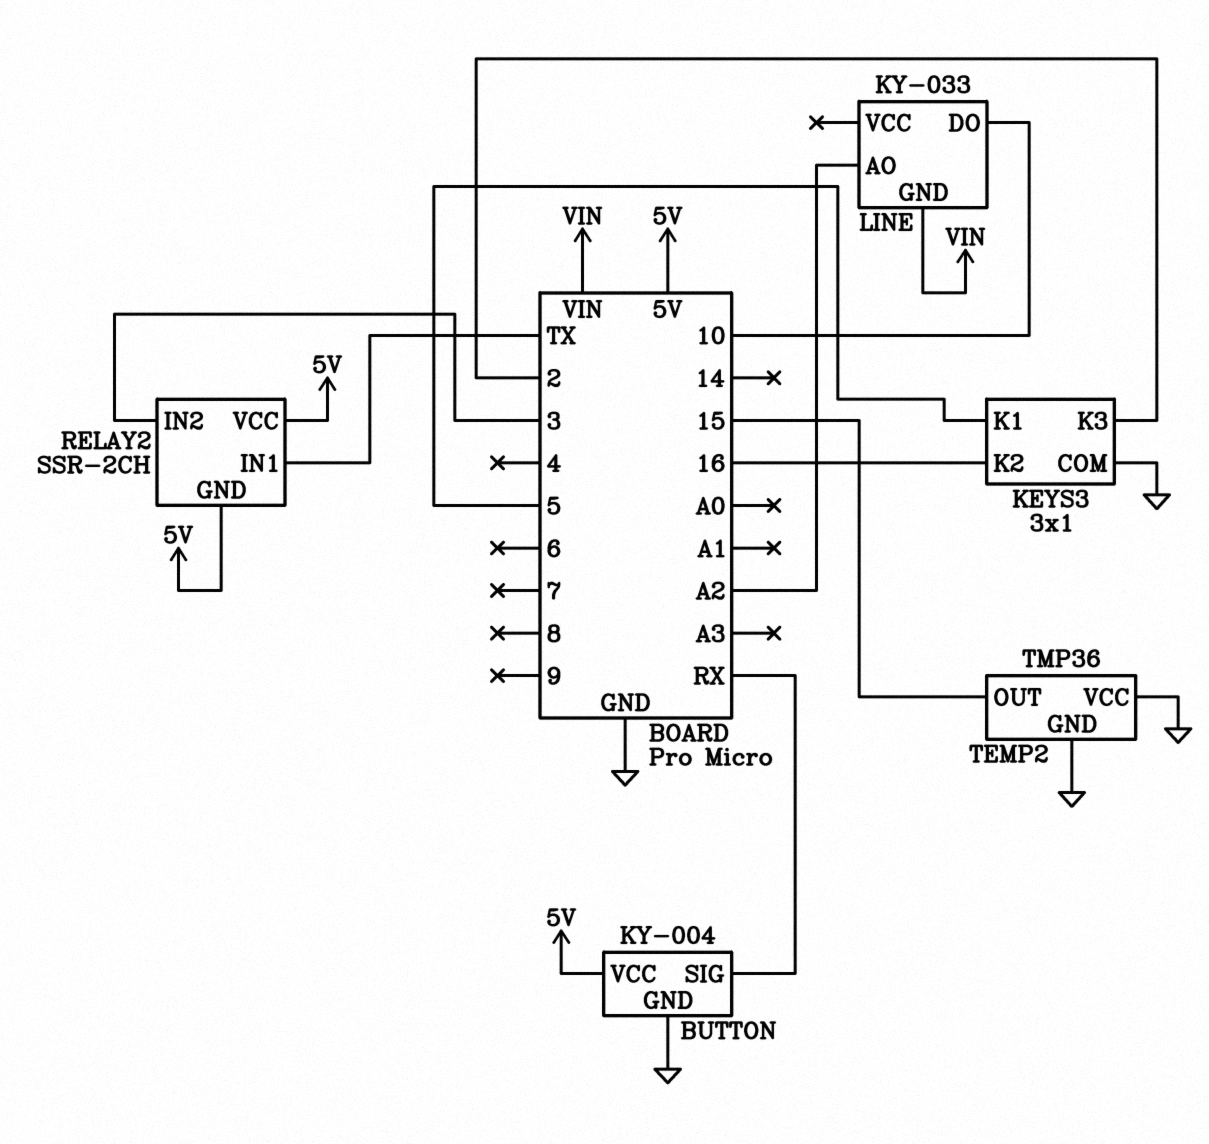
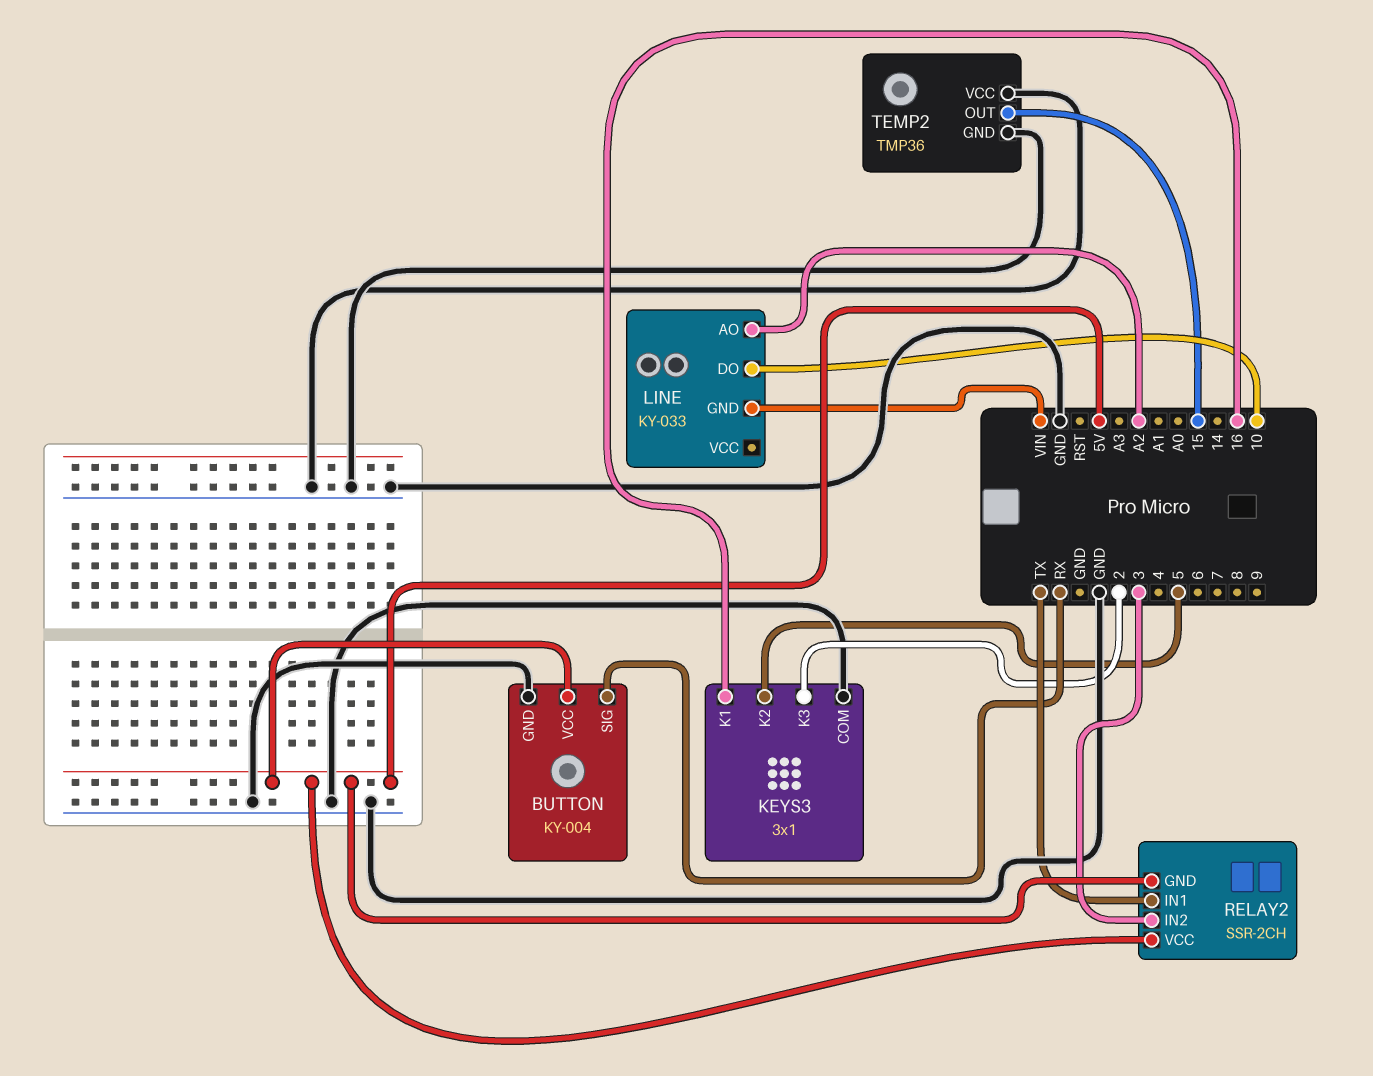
KEYS3 pin K1: 5 -> 16
KEYS3 pin K2: 16 -> 5

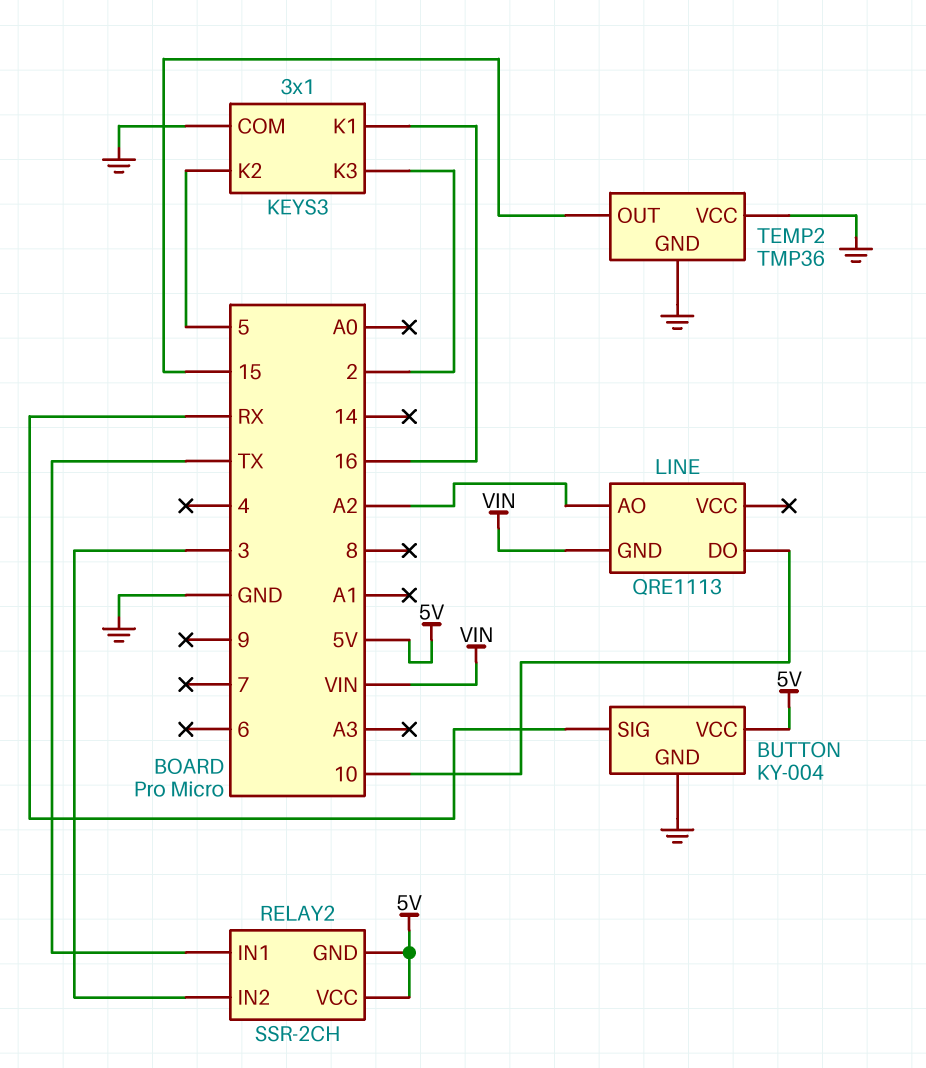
LINE: KY-033 -> QRE1113

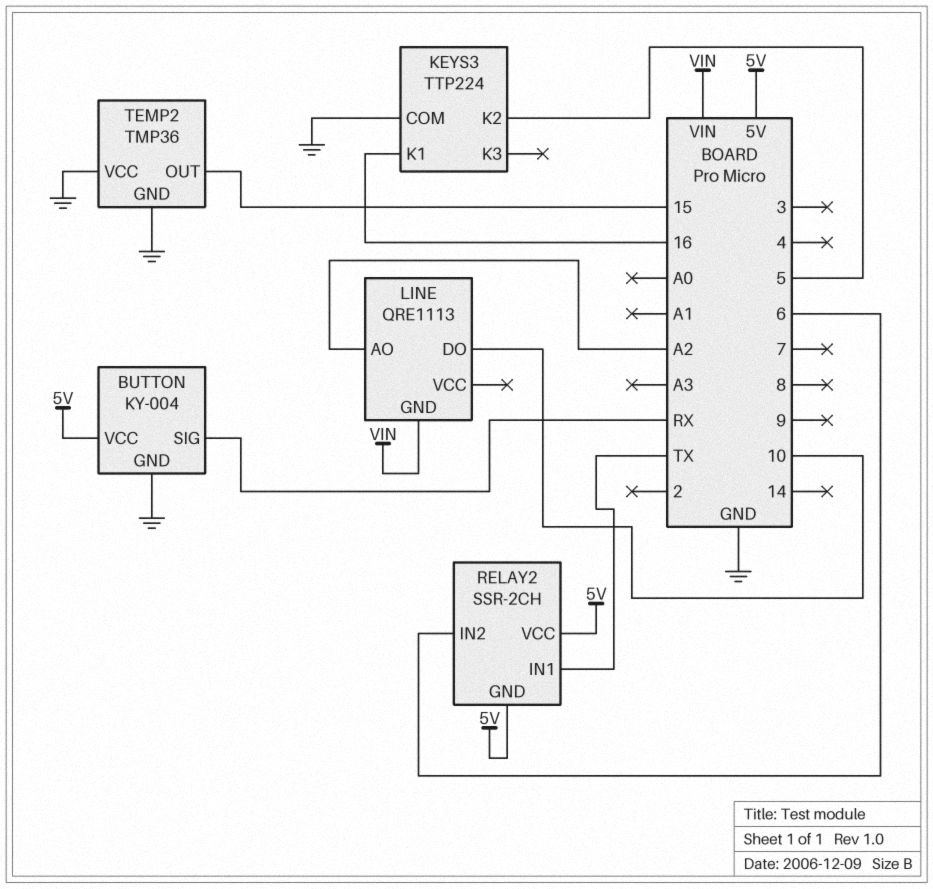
KEYS3: 3x1 -> TTP224
KEYS3 pin K3: 2 -> none
RELAY2 pin IN2: 3 -> 6

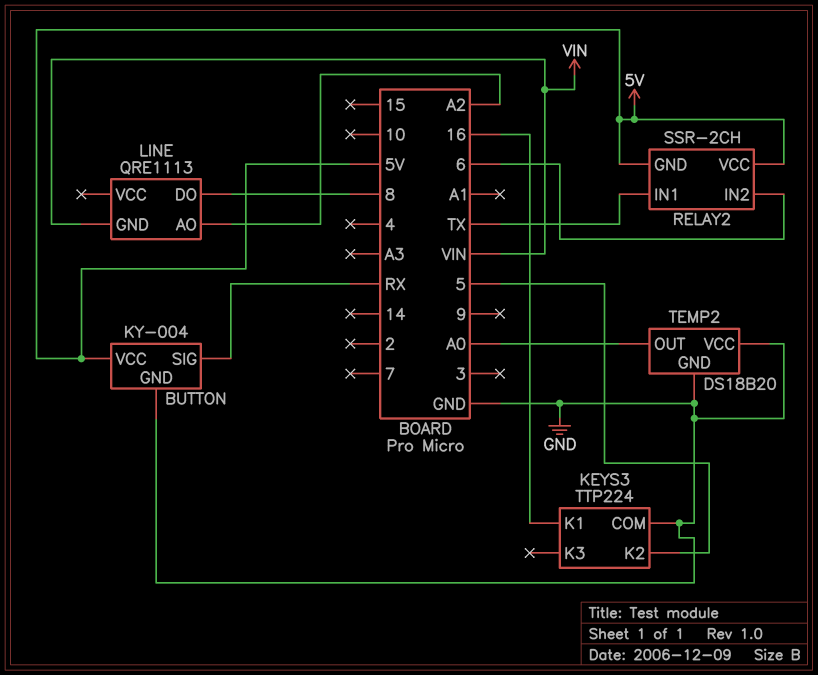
LINE pin DO: 10 -> 8
TEMP2: TMP36 -> DS18B20
TEMP2 pin OUT: 15 -> A0

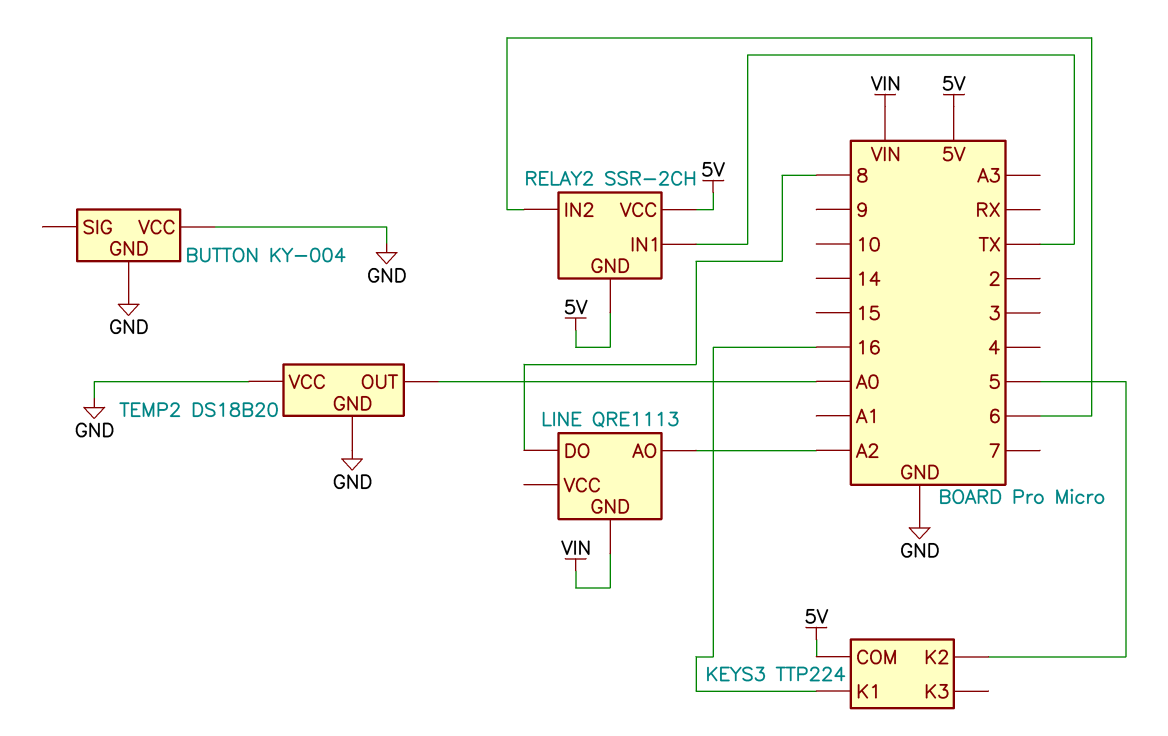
BUTTON pin SIG: RX -> none
BUTTON pin VCC: 5V -> GND
KEYS3 pin COM: GND -> 5V

